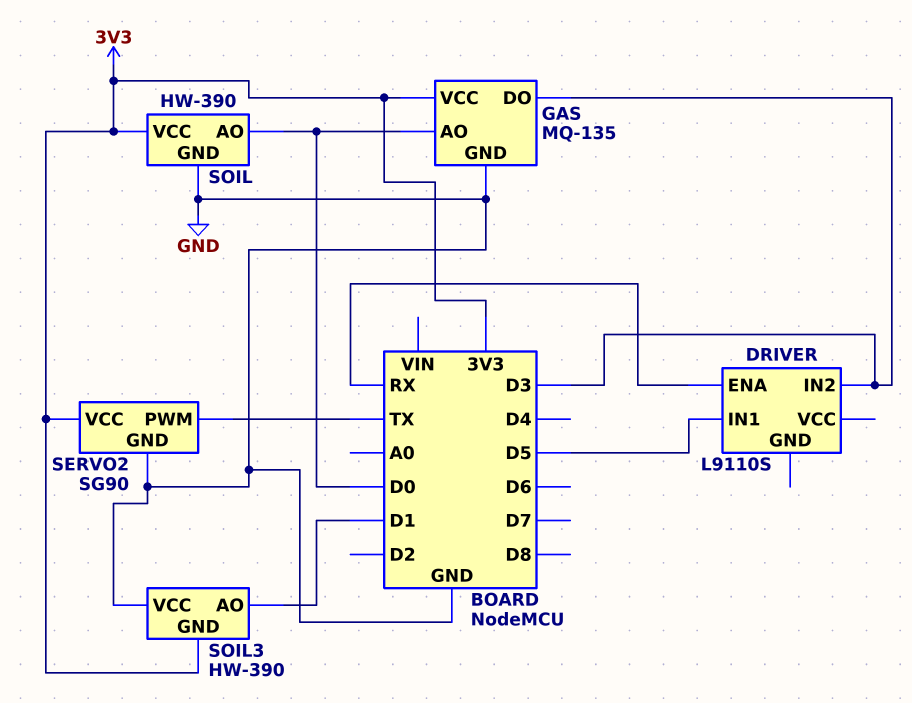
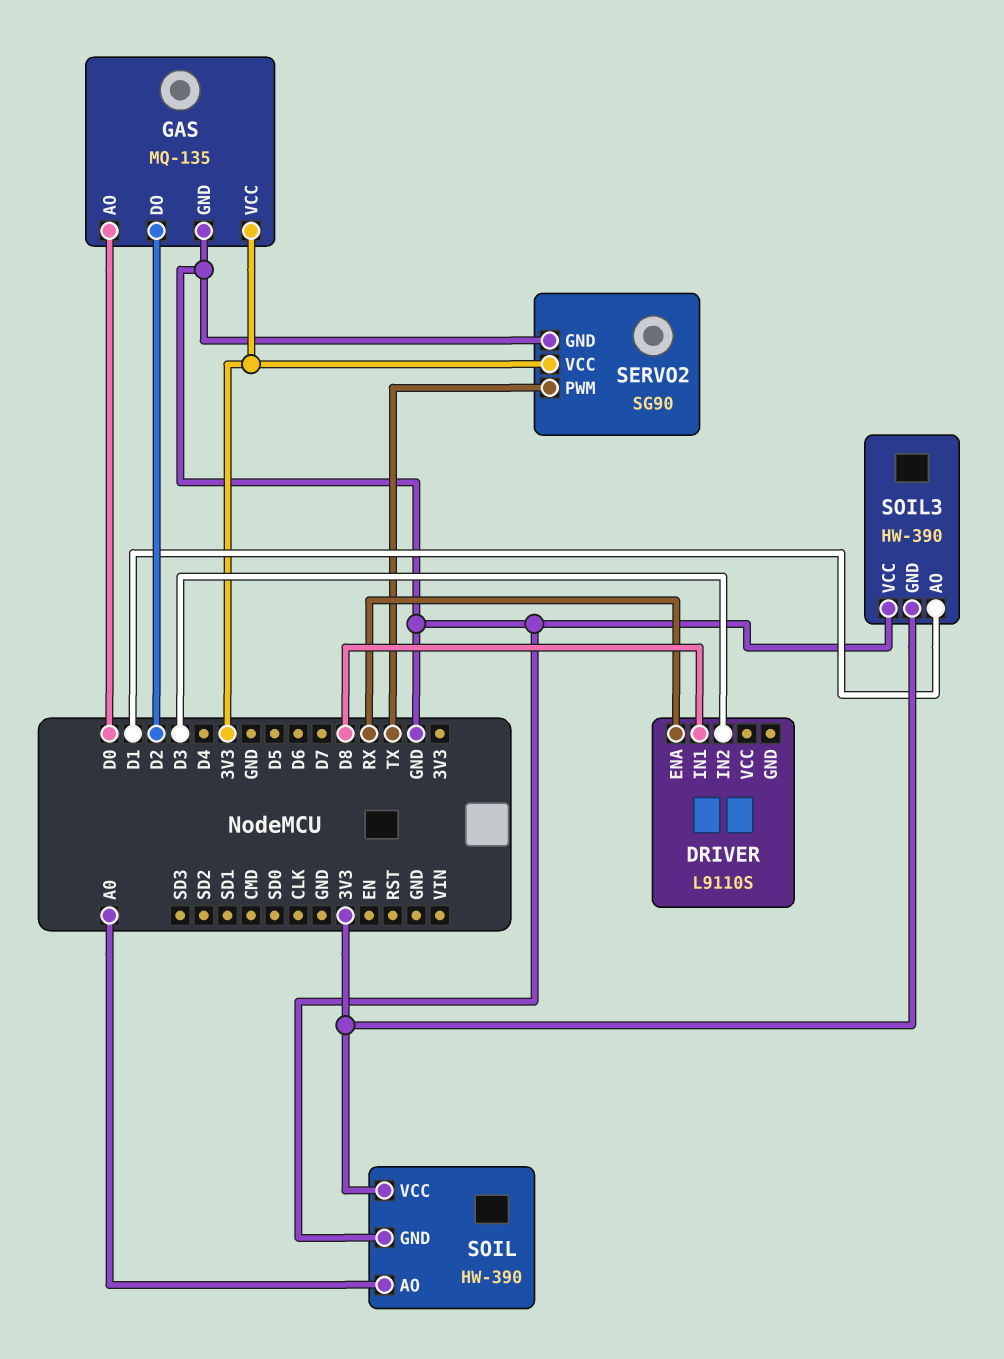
DRIVER pin IN1: D5 -> D8
GAS pin DO: D3 -> D2
SOIL pin AO: D0 -> A0

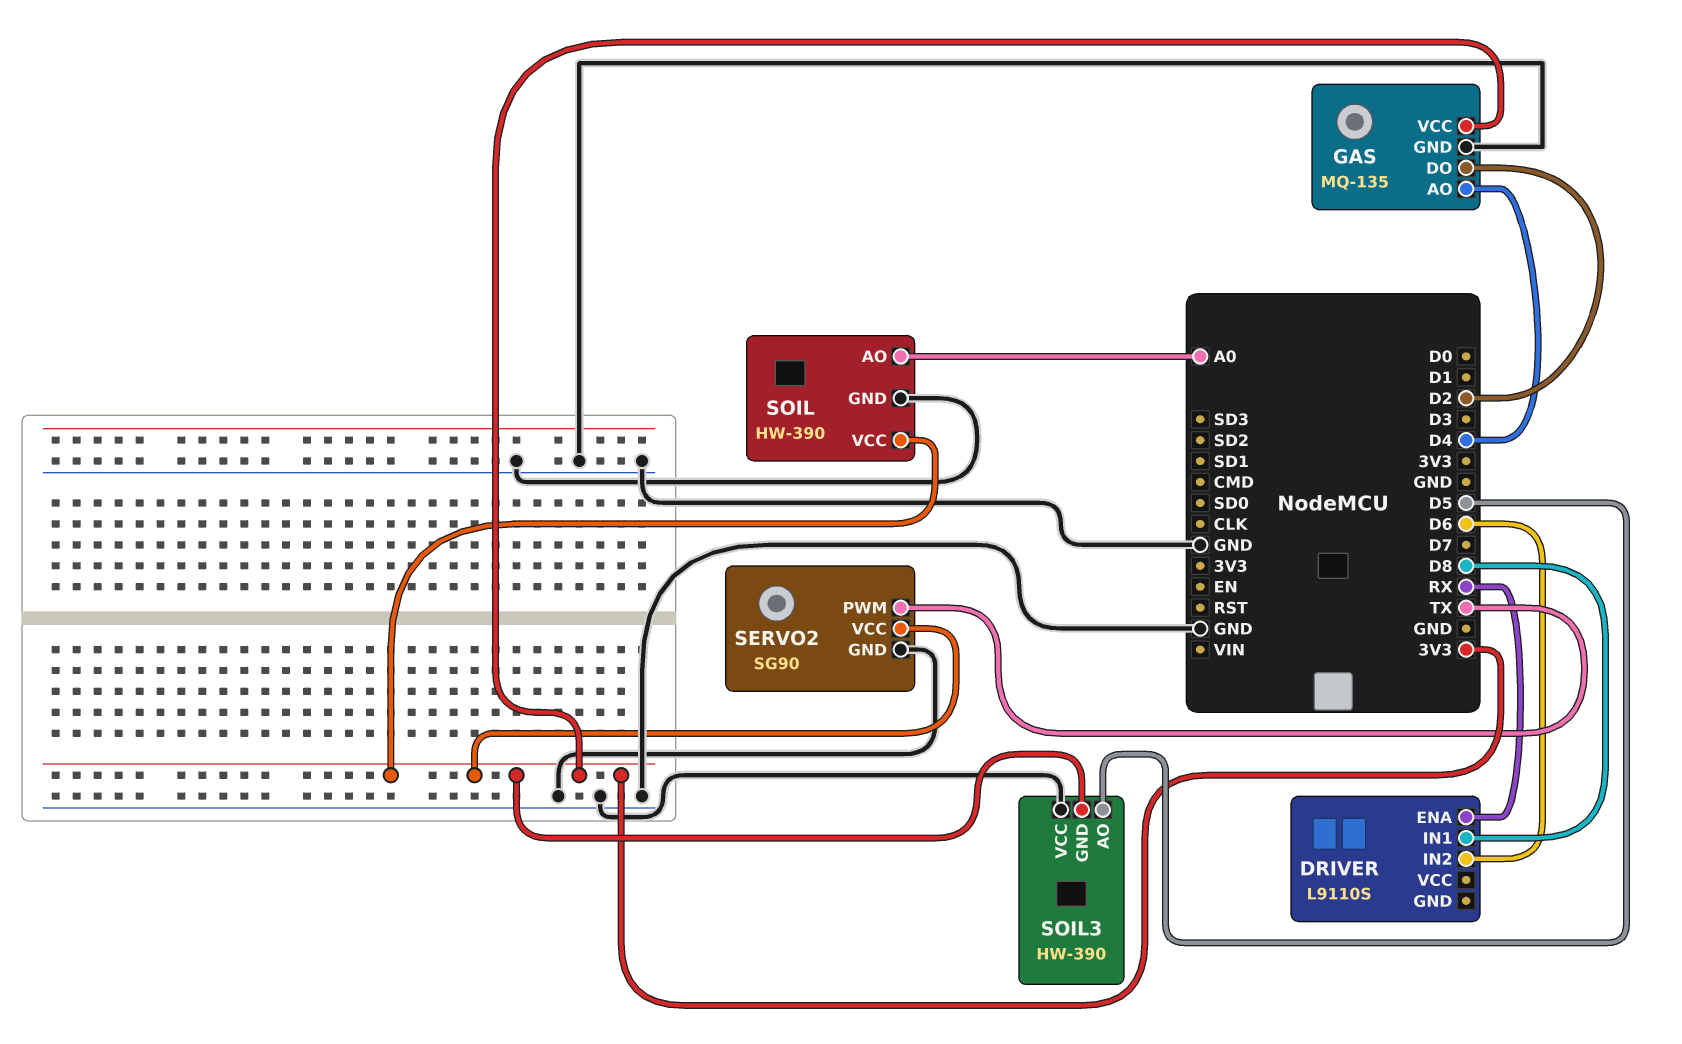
DRIVER pin IN2: D3 -> D6
GAS pin AO: D0 -> D4
SOIL3 pin AO: D1 -> D5

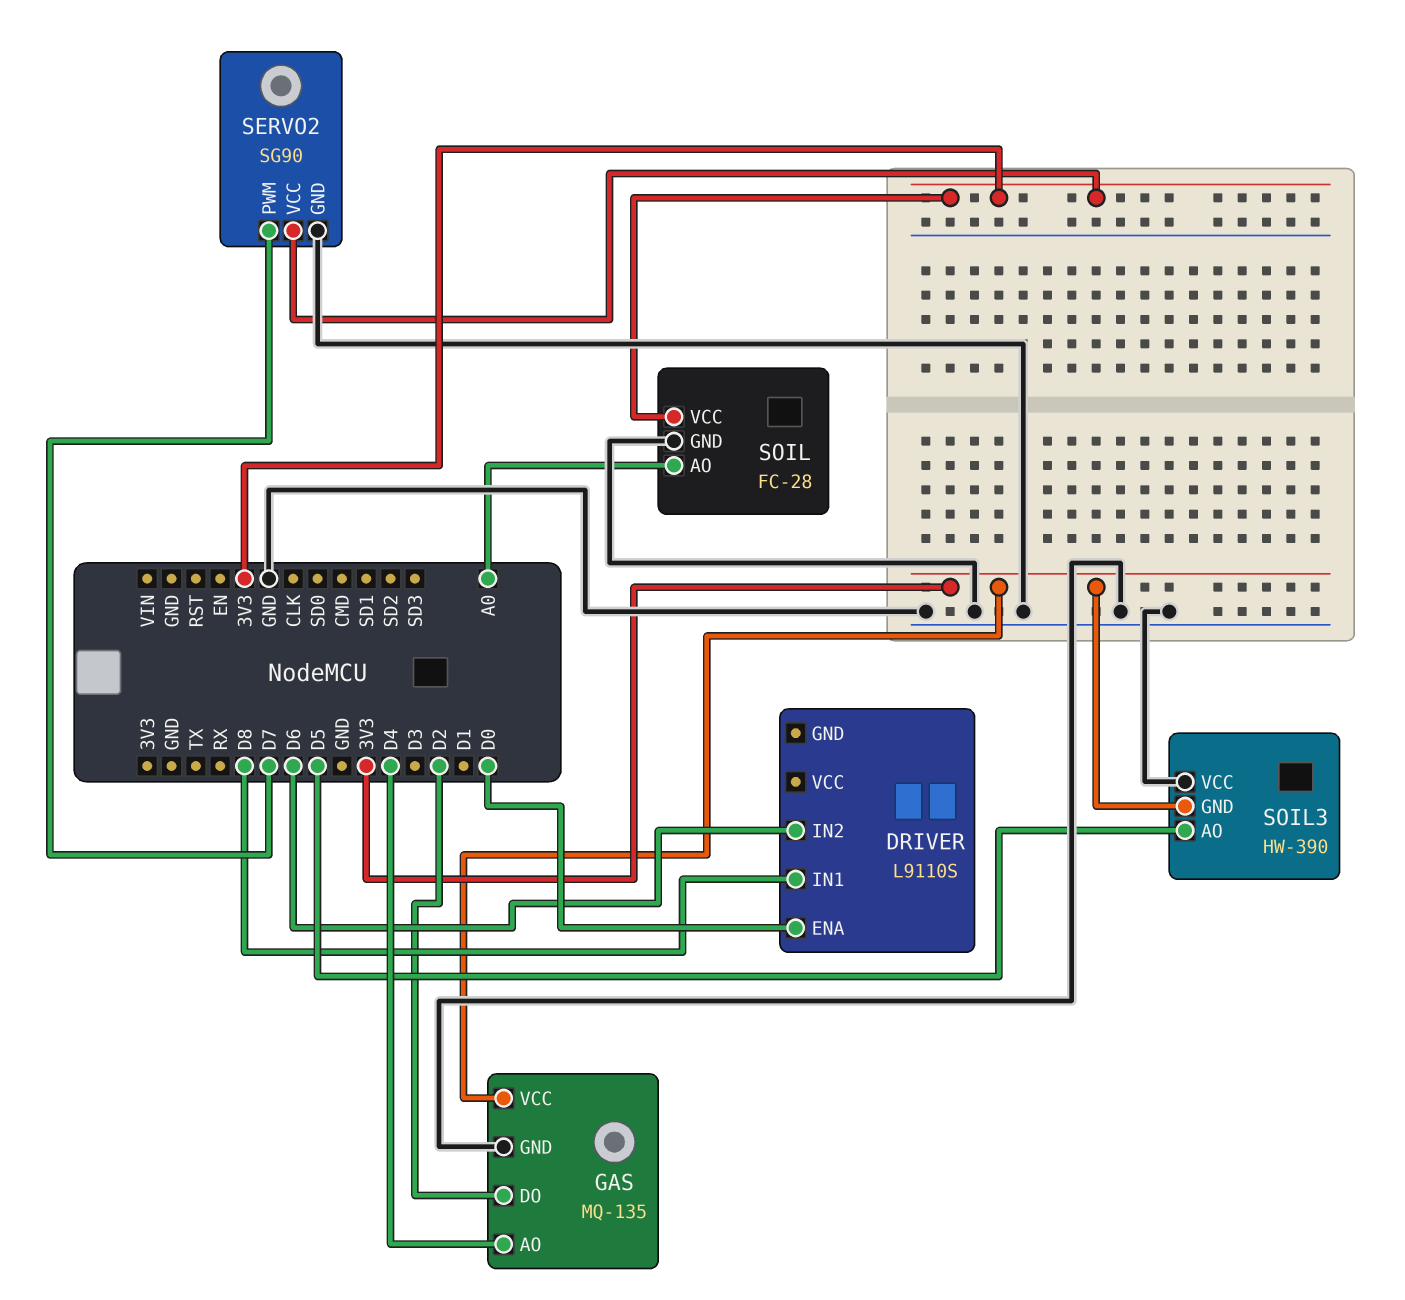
DRIVER pin ENA: RX -> D0
SERVO2 pin PWM: TX -> D7
SOIL: HW-390 -> FC-28

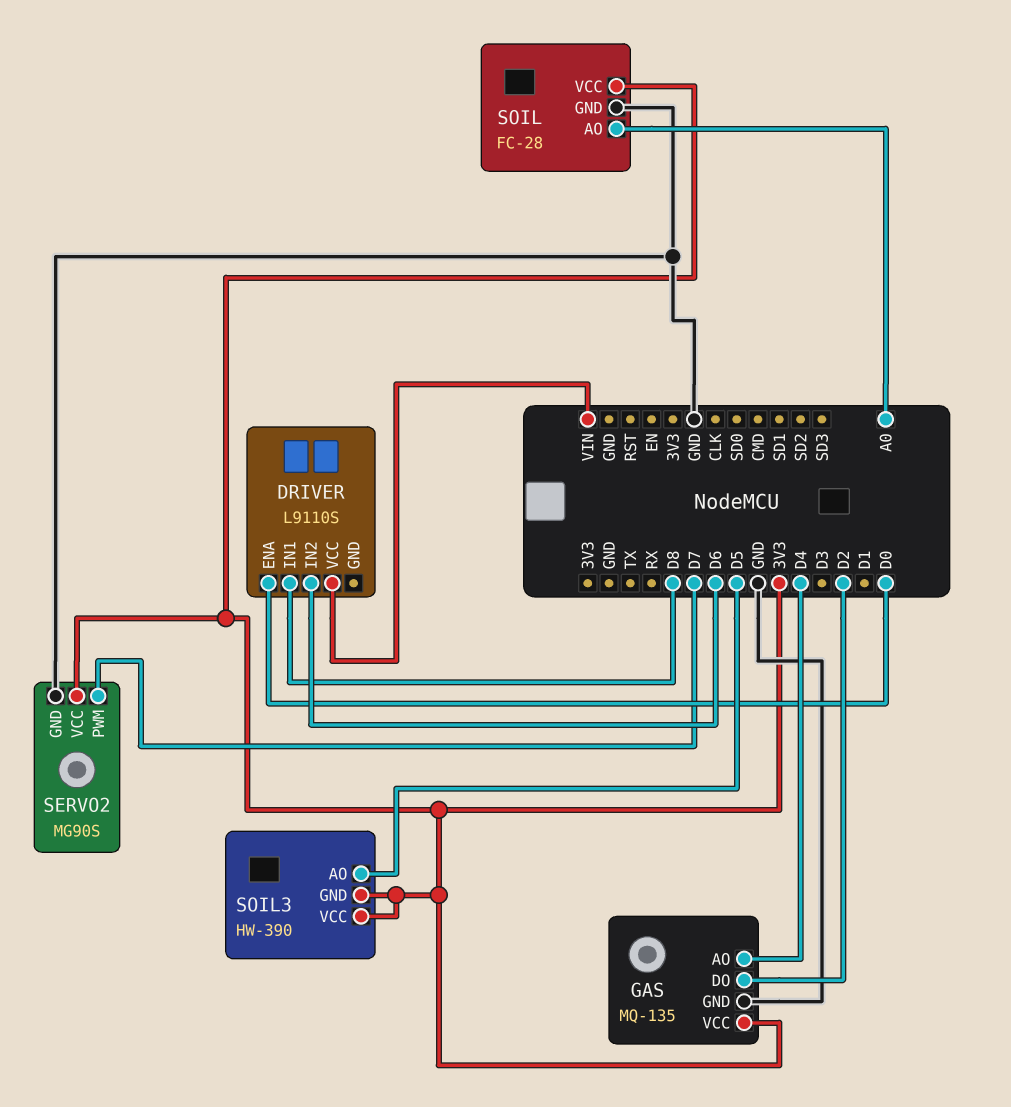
DRIVER pin VCC: none -> VIN
SERVO2: SG90 -> MG90S
SOIL3 pin VCC: GND -> 3V3

